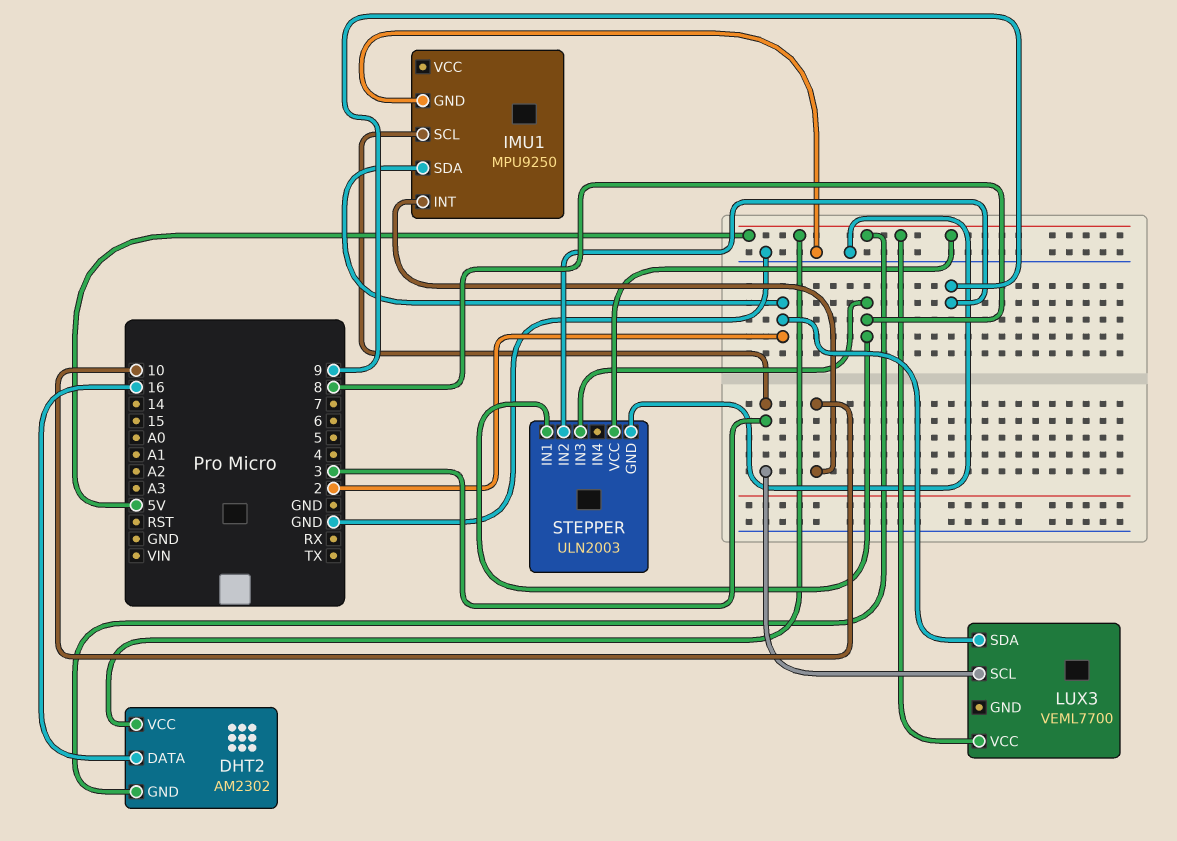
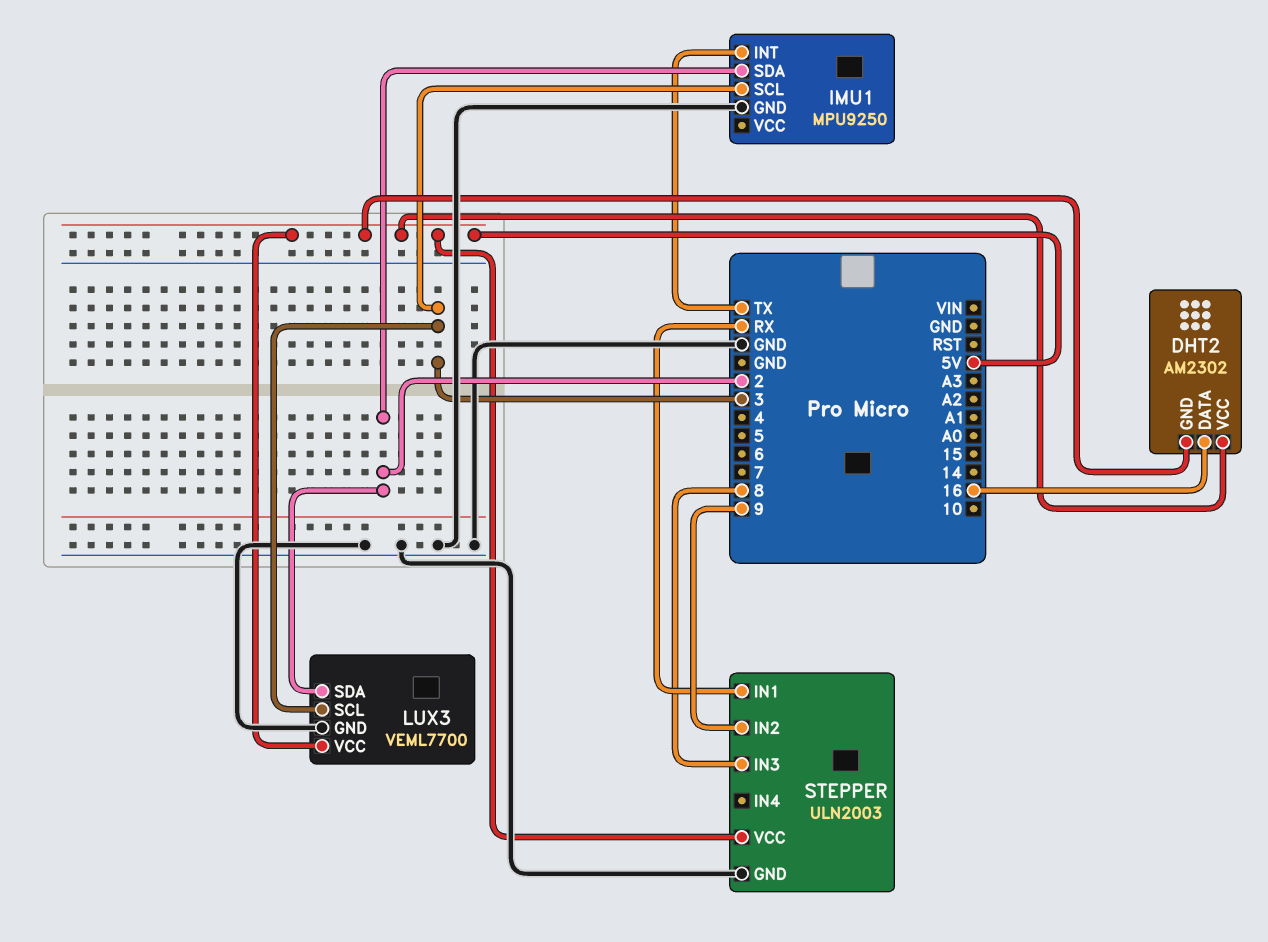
IMU1 pin INT: 10 -> TX
LUX3 pin GND: none -> GND
STEPPER pin IN1: 8 -> RX

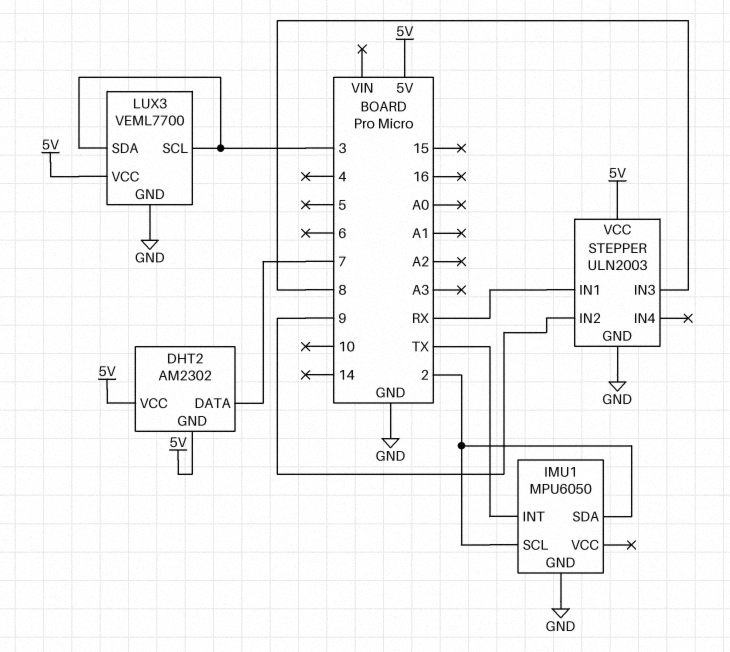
DHT2 pin DATA: 16 -> 7
IMU1: MPU9250 -> MPU6050
IMU1 pin SCL: 3 -> 2
LUX3 pin SDA: 2 -> 3

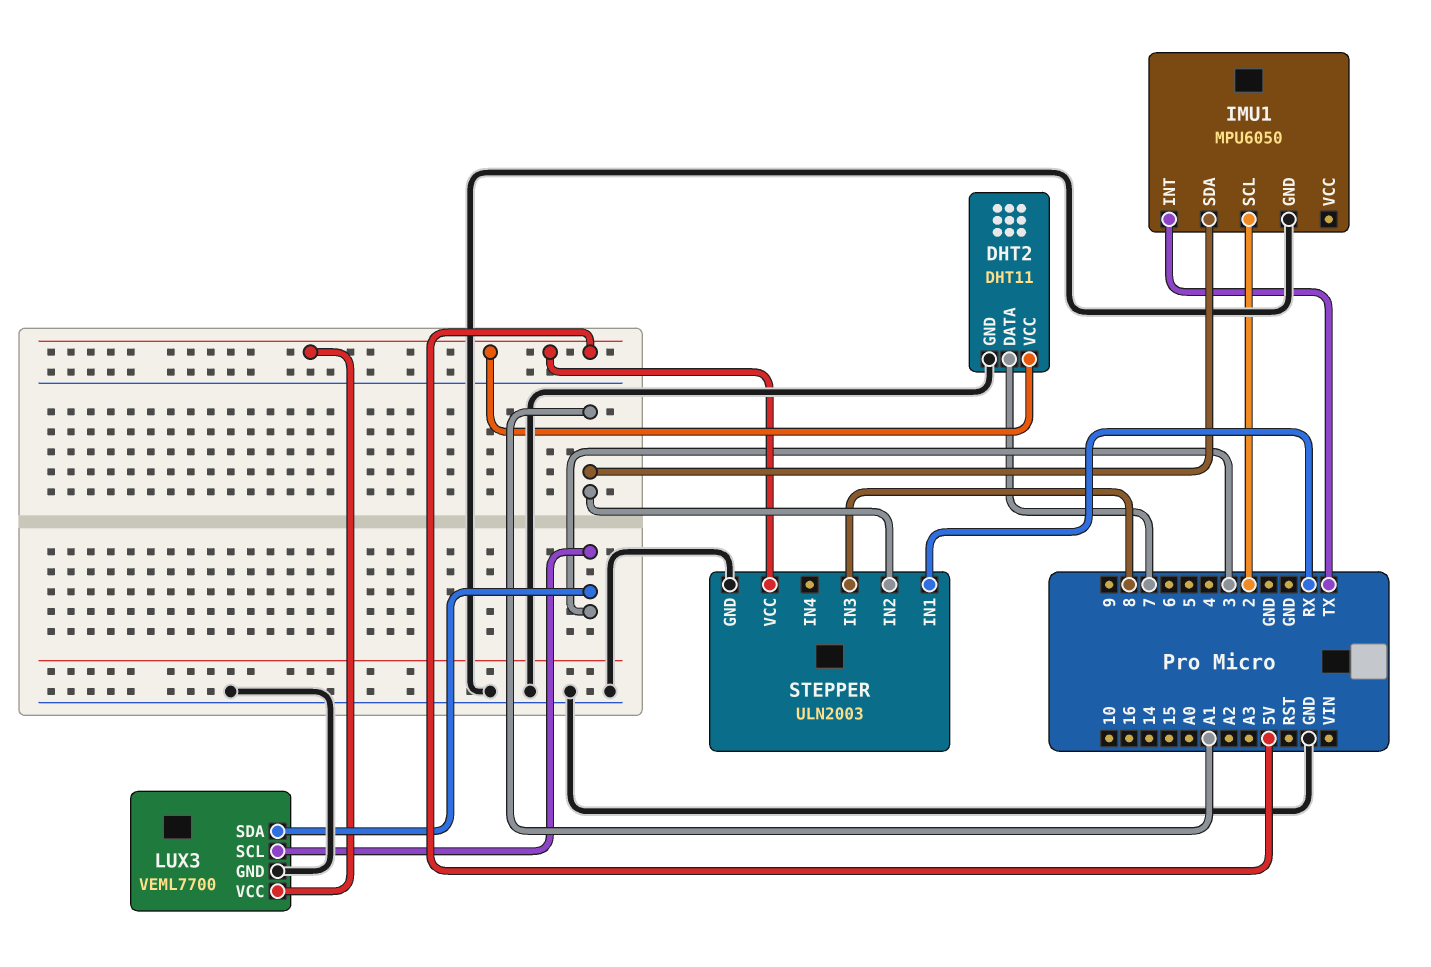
DHT2: AM2302 -> DHT11
DHT2 pin GND: 5V -> GND
IMU1 pin SDA: 2 -> A1
STEPPER pin IN2: 9 -> A1

